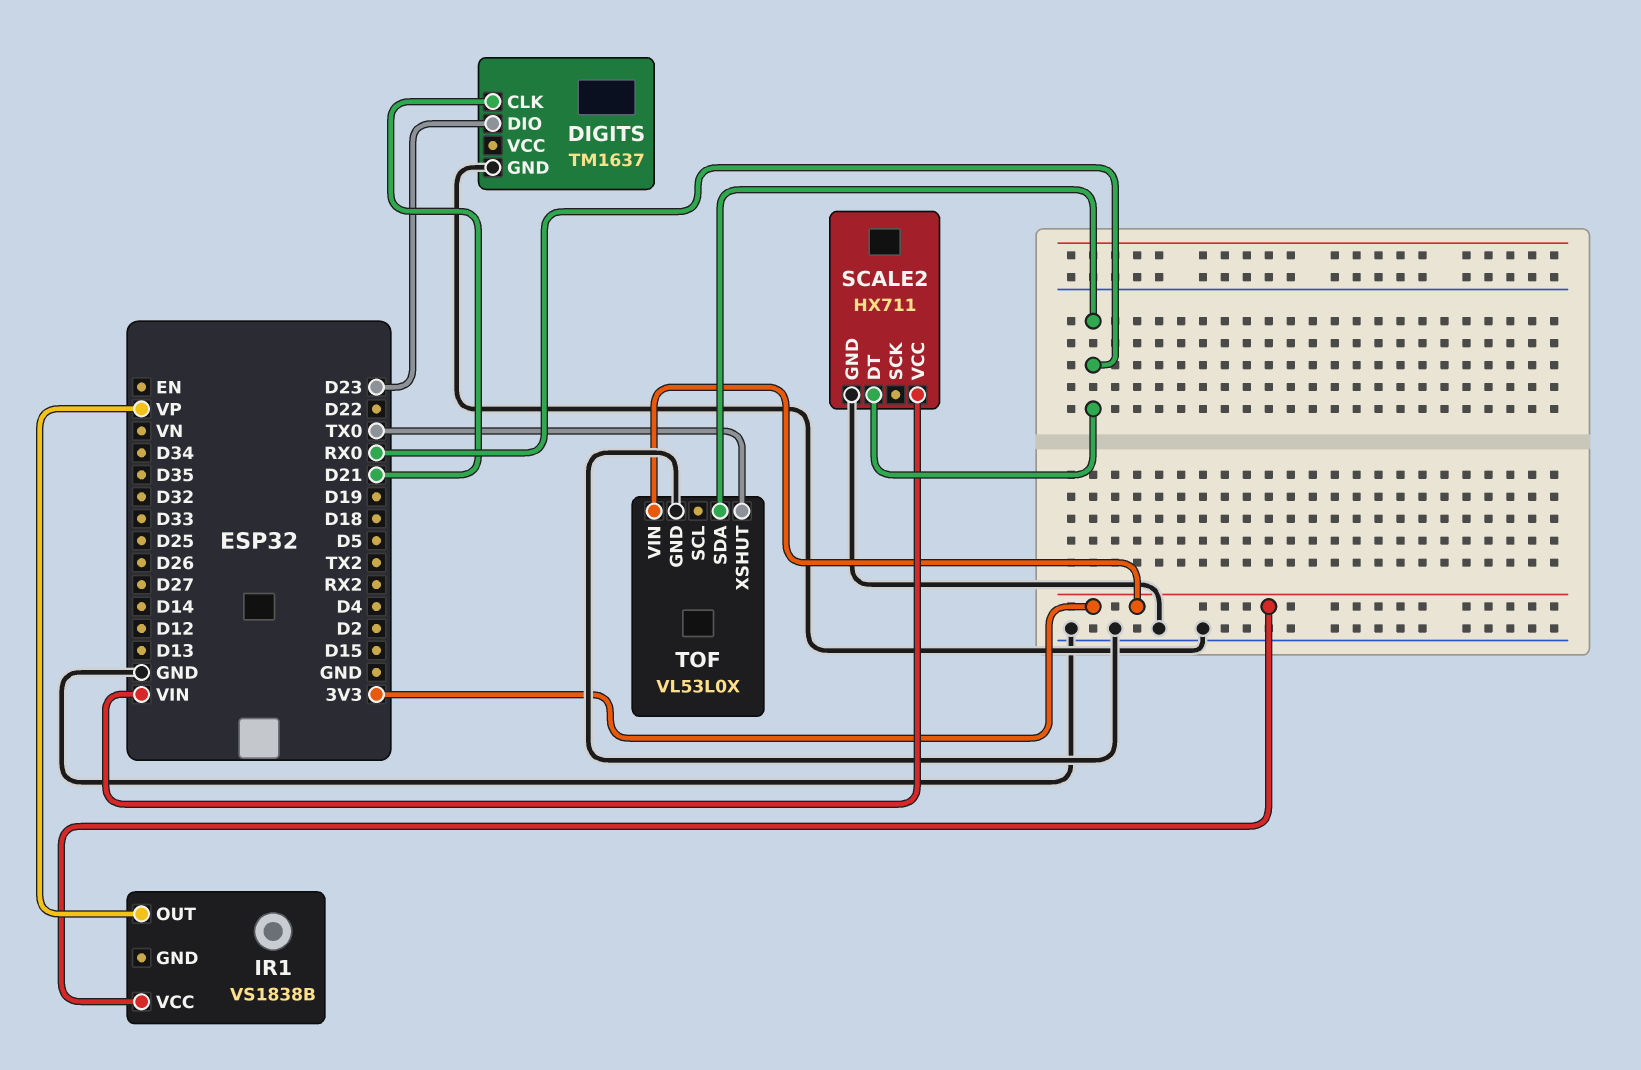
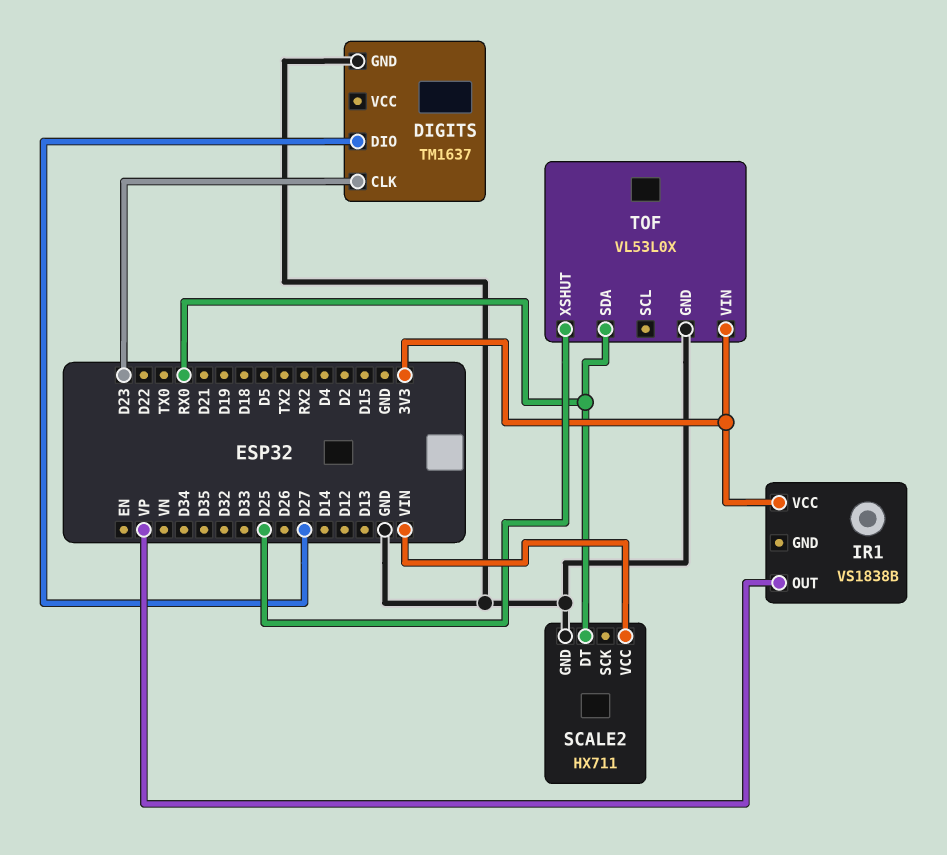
DIGITS pin CLK: D21 -> D23
DIGITS pin DIO: D23 -> D27
TOF pin XSHUT: TX0 -> D25

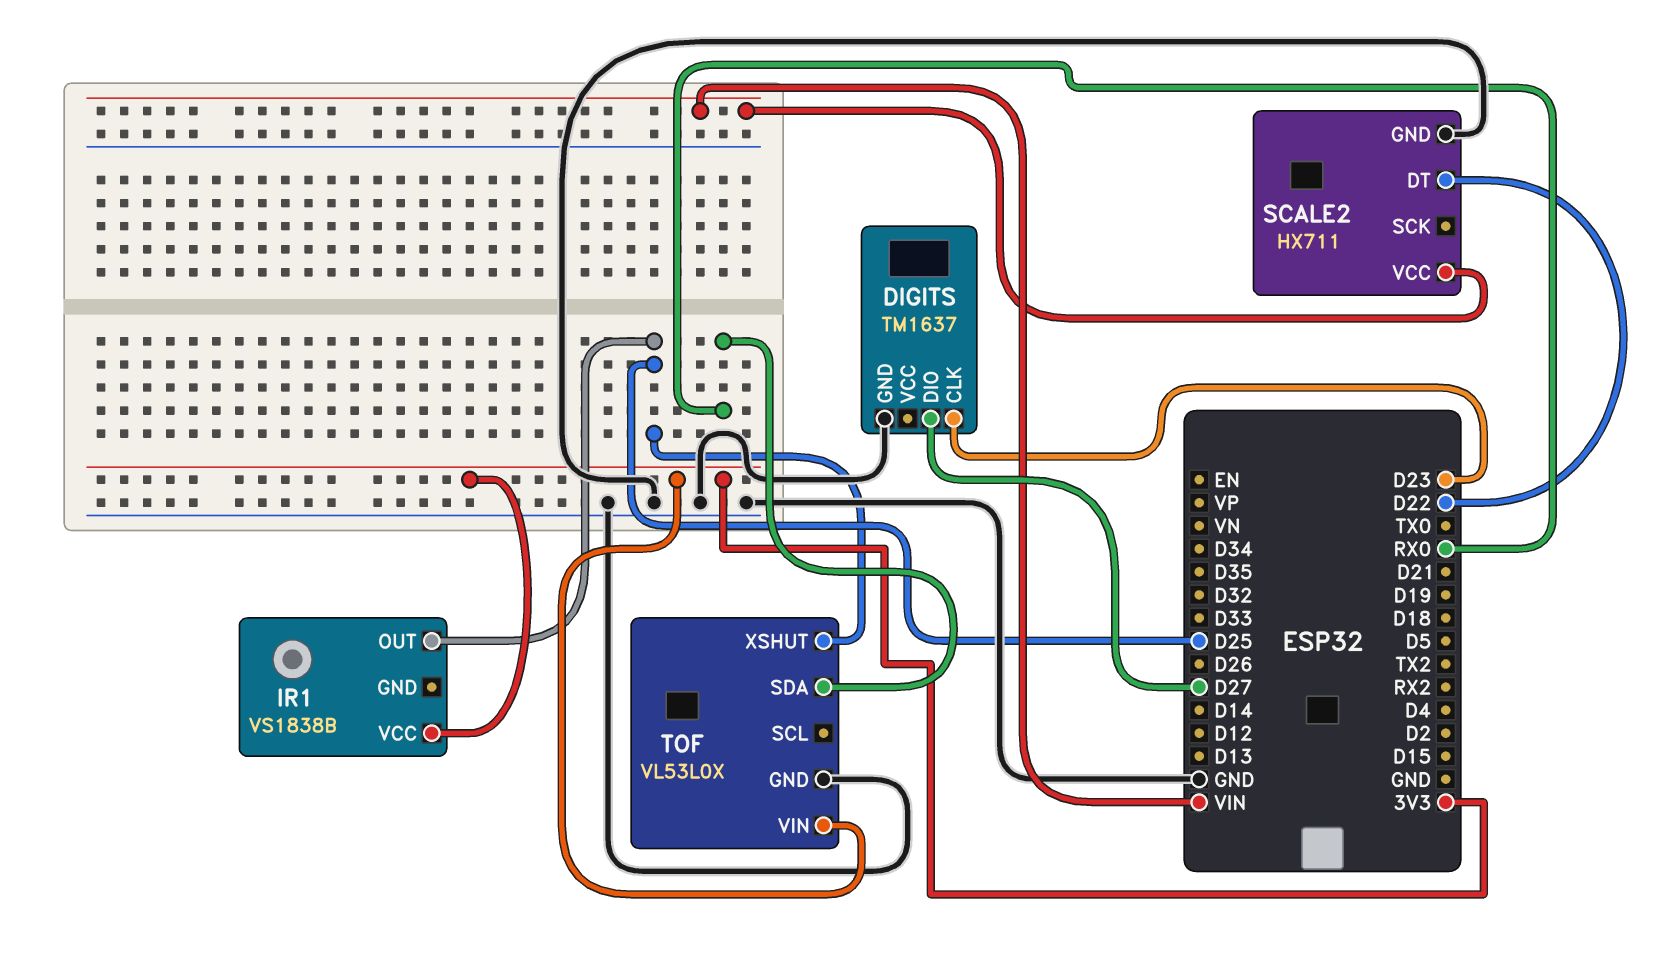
IR1 pin OUT: VP -> D25
SCALE2 pin DT: RX0 -> D22

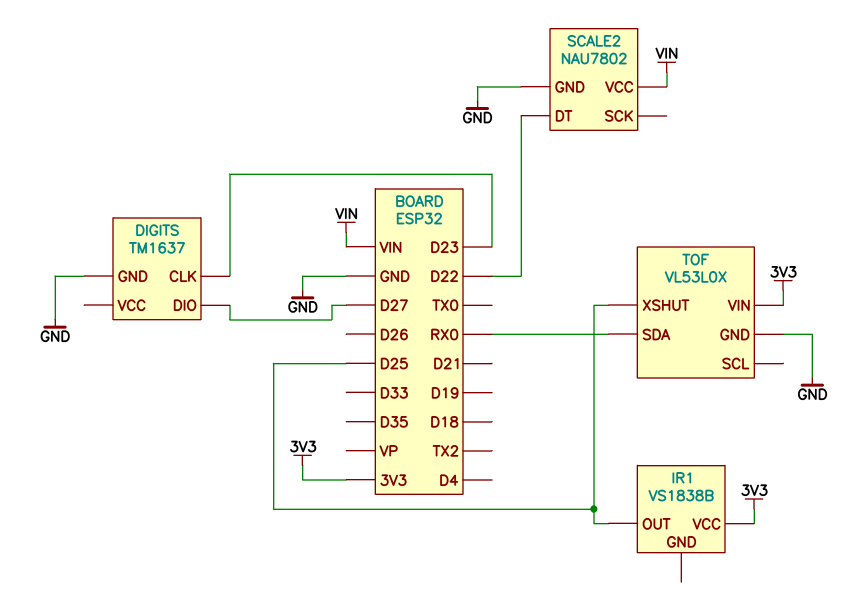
SCALE2: HX711 -> NAU7802

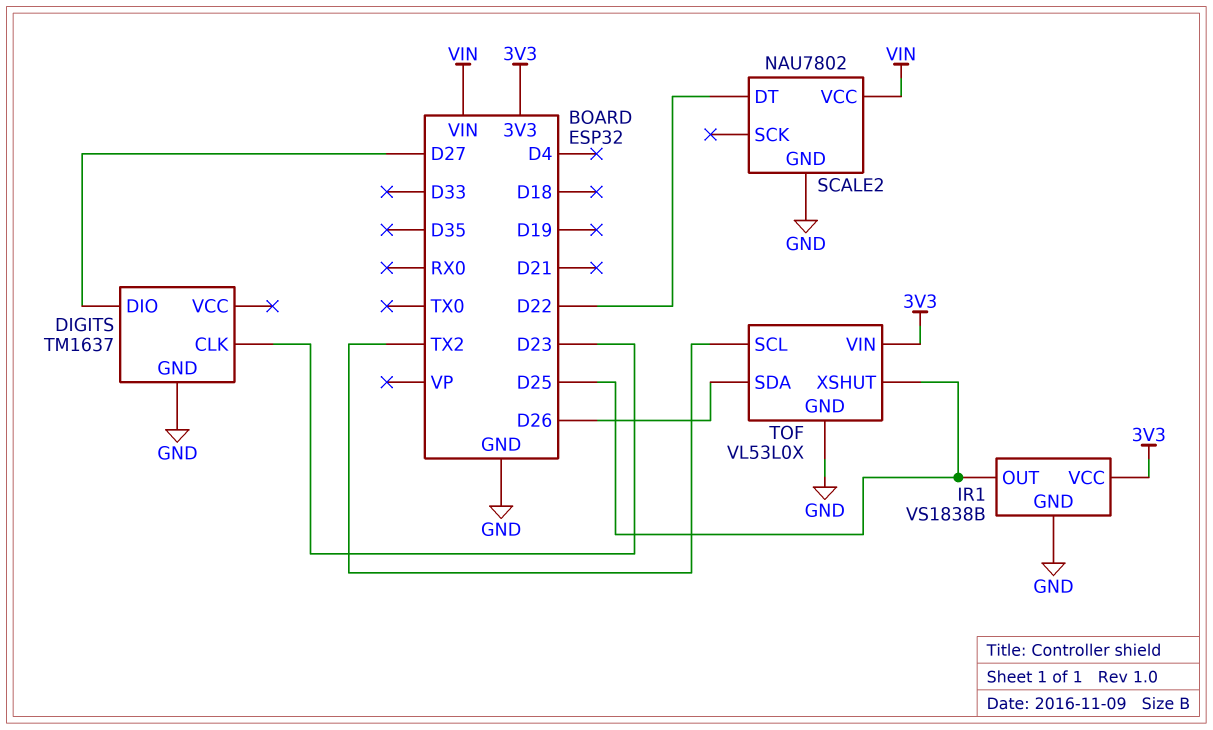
IR1 pin GND: none -> GND
TOF pin SCL: none -> TX2
TOF pin SDA: RX0 -> D26

